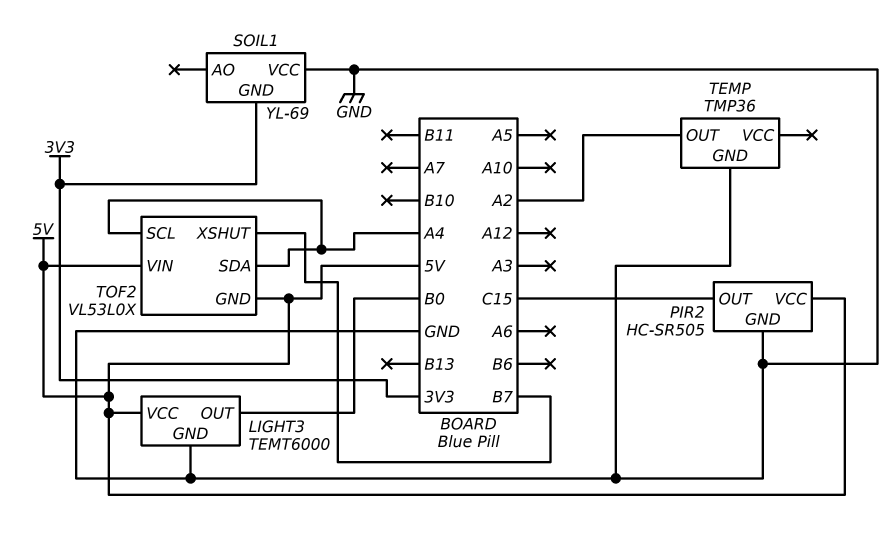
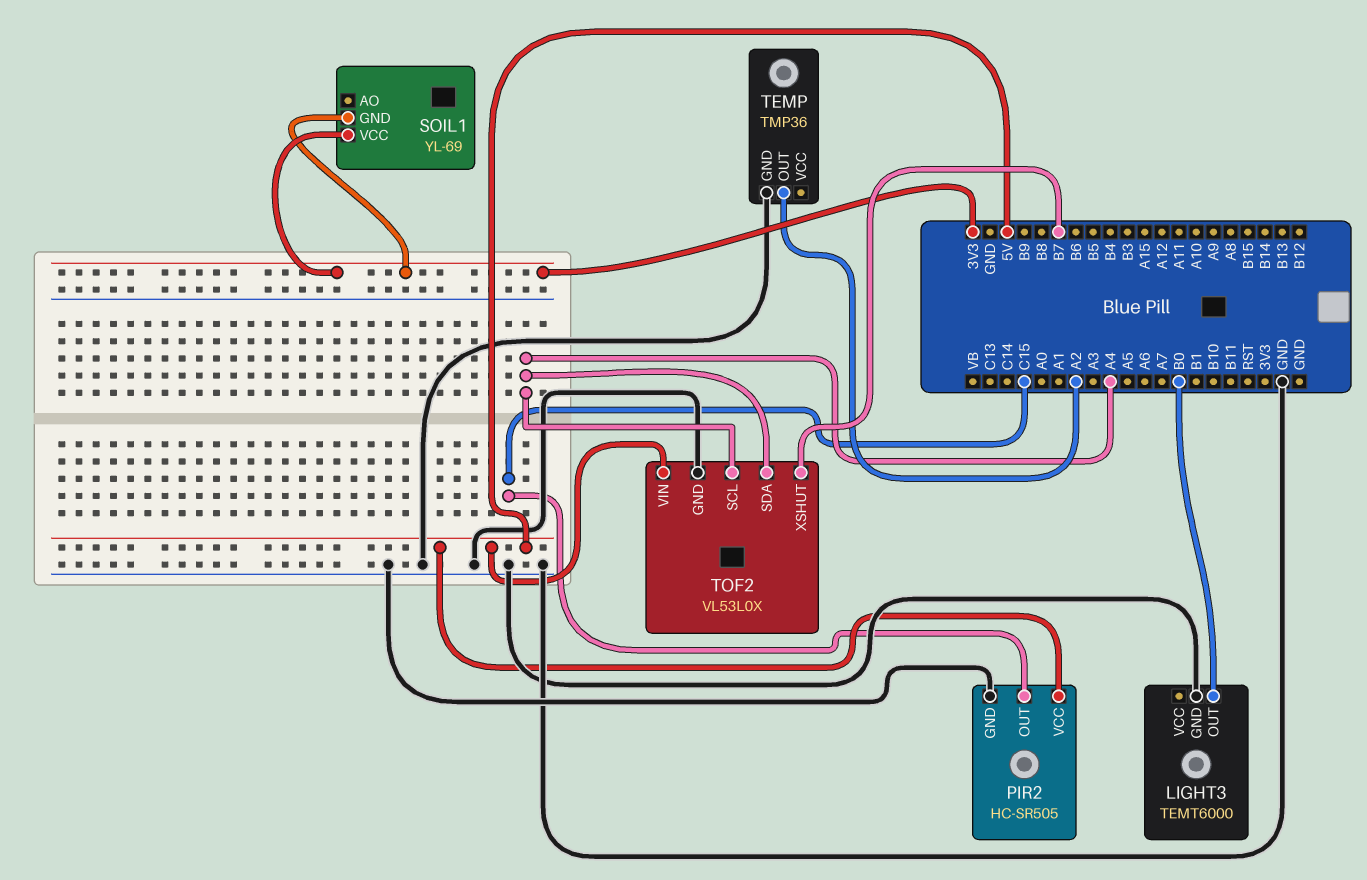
LIGHT3 pin VCC: 5V -> none
SOIL1 pin VCC: GND -> 3V3
TOF2 pin GND: 5V -> GND

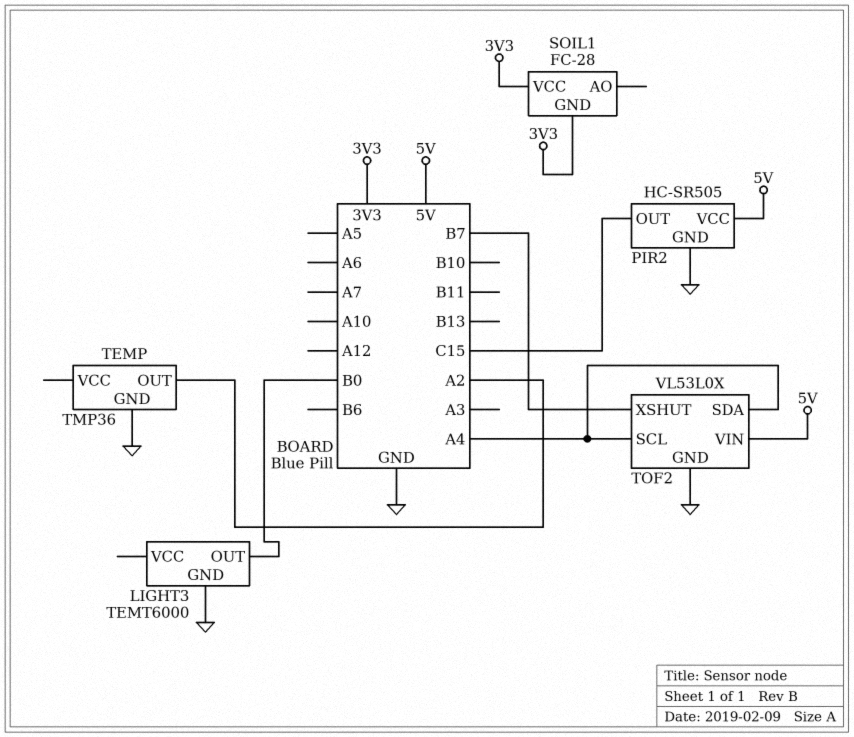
SOIL1: YL-69 -> FC-28

